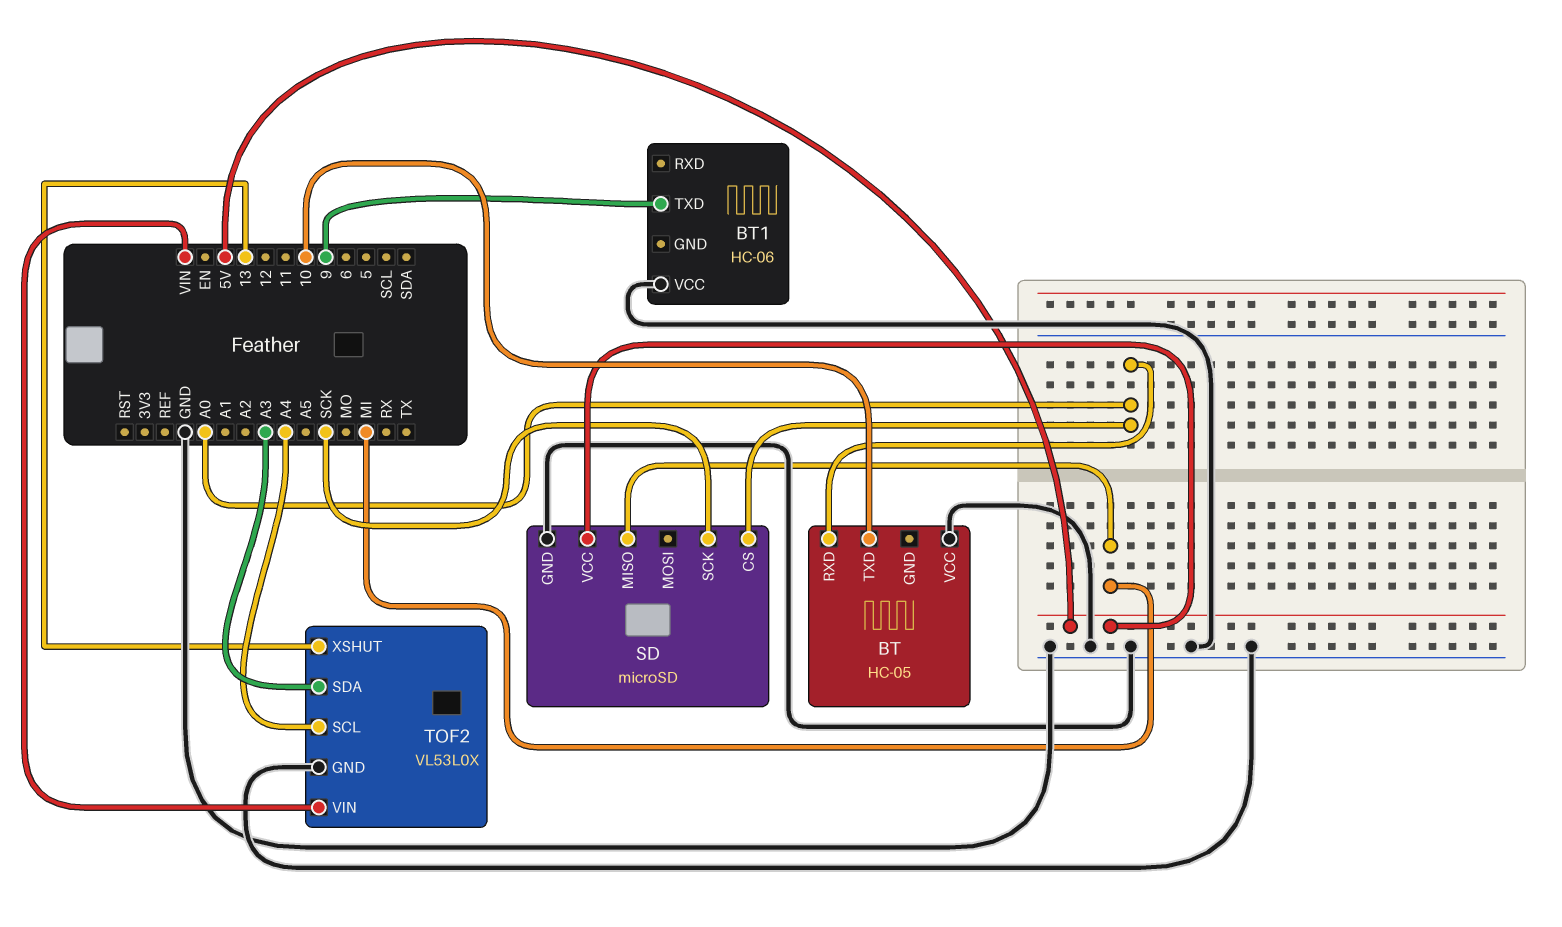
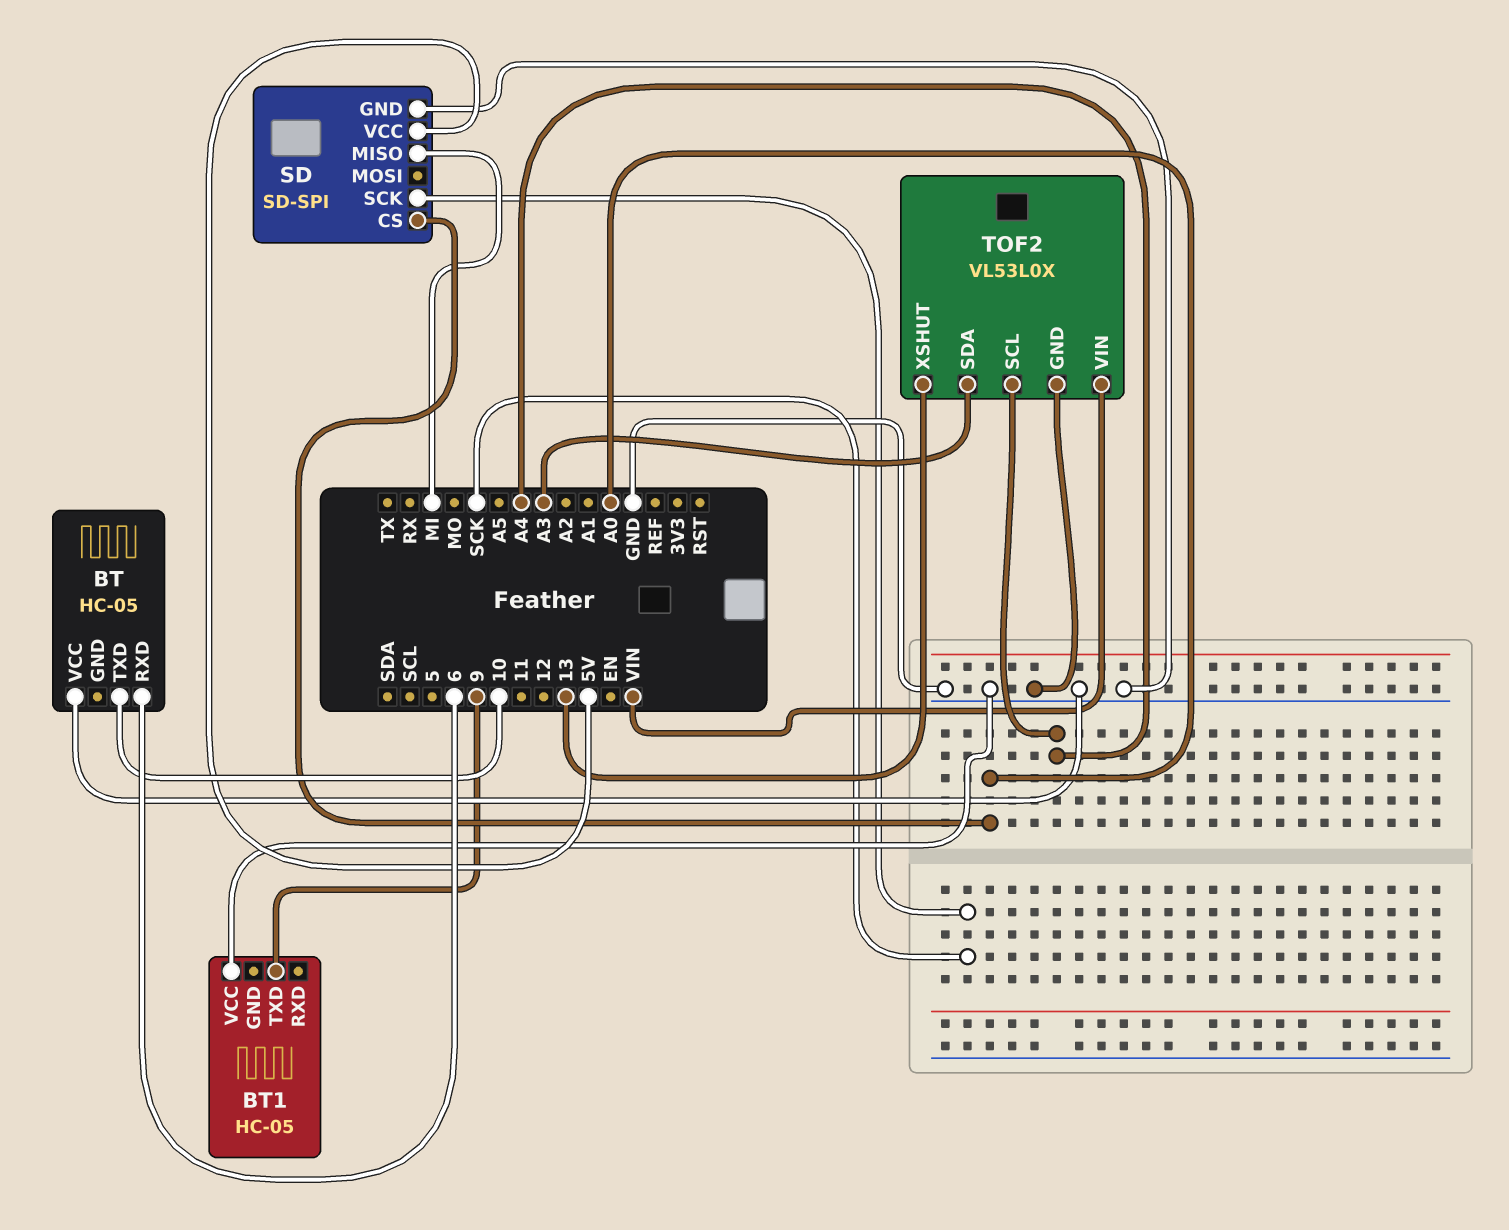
BT pin RXD: A0 -> 6
BT1: HC-06 -> HC-05
SD: microSD -> SD-SPI

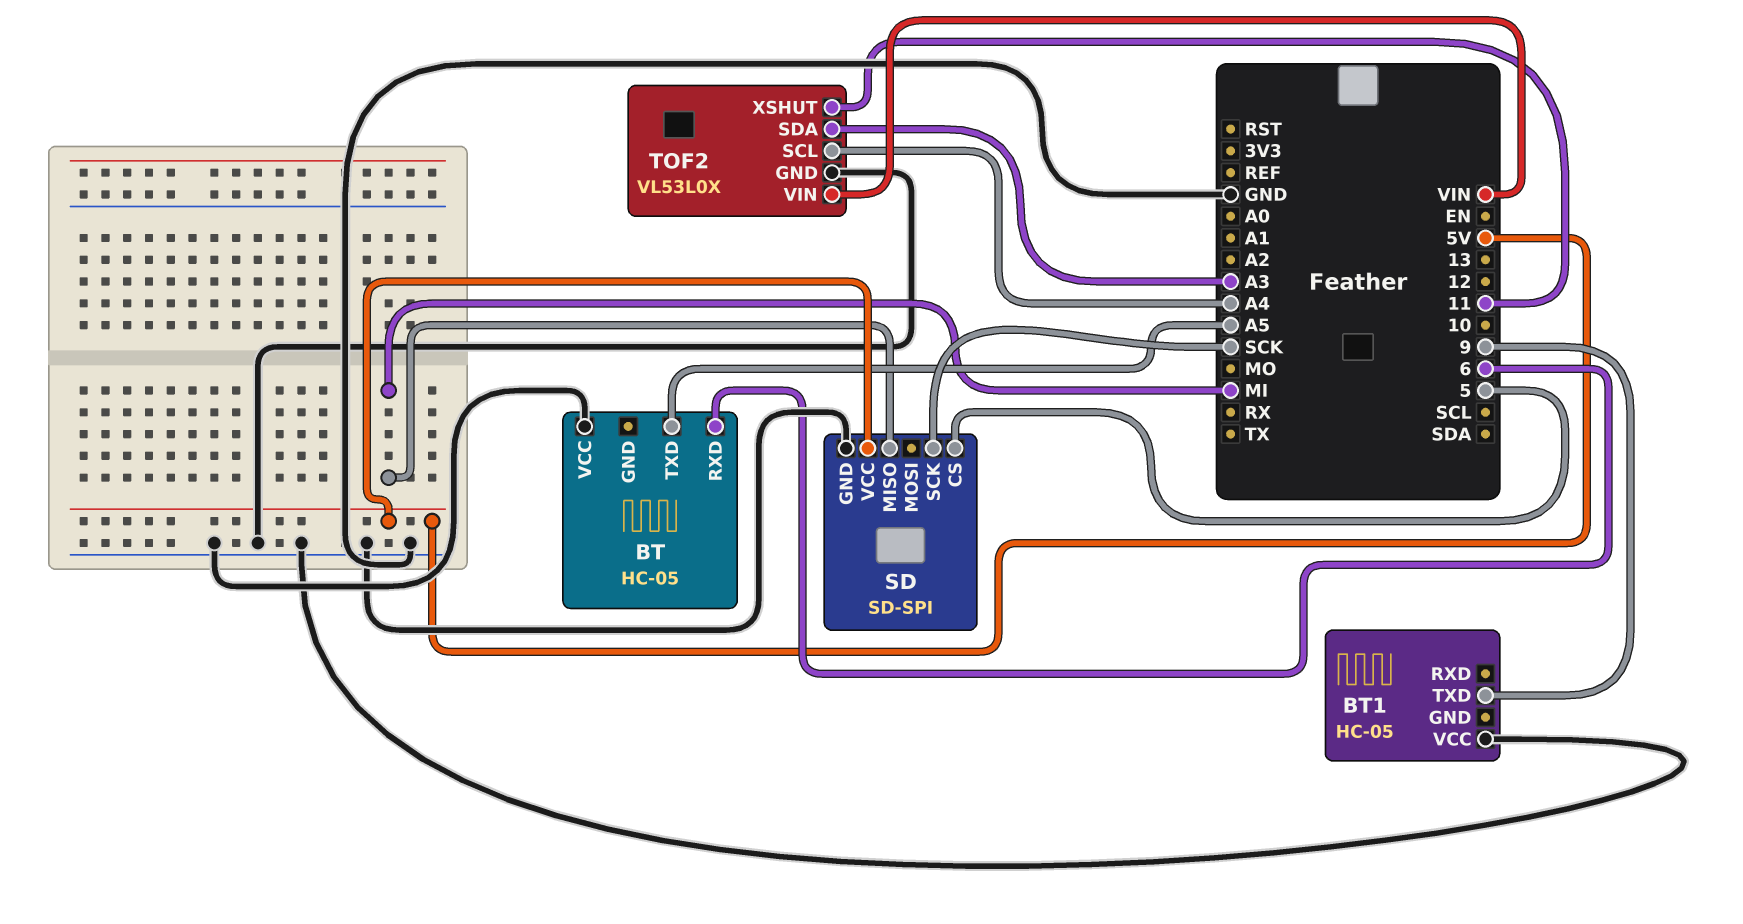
BT pin TXD: 10 -> A5
SD pin CS: A0 -> 5
TOF2 pin XSHUT: 13 -> 11

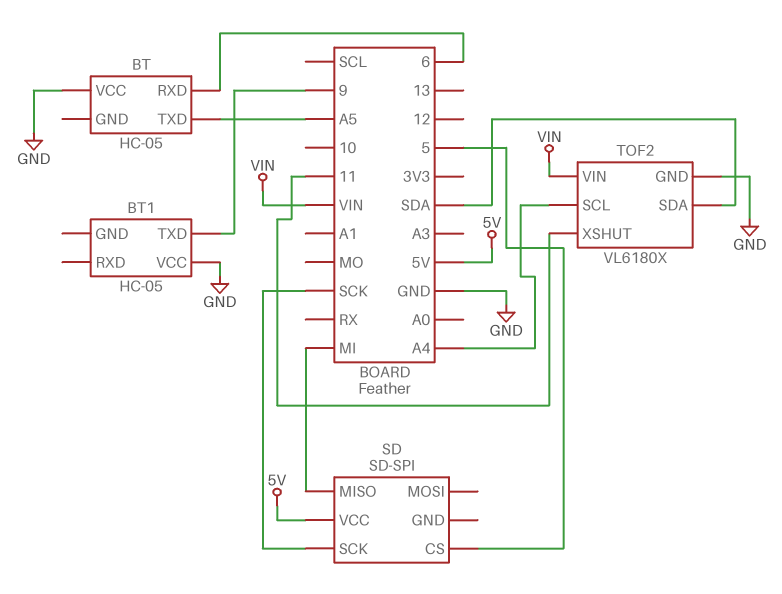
SD pin GND: GND -> none
TOF2: VL53L0X -> VL6180X
TOF2 pin SDA: A3 -> SDA

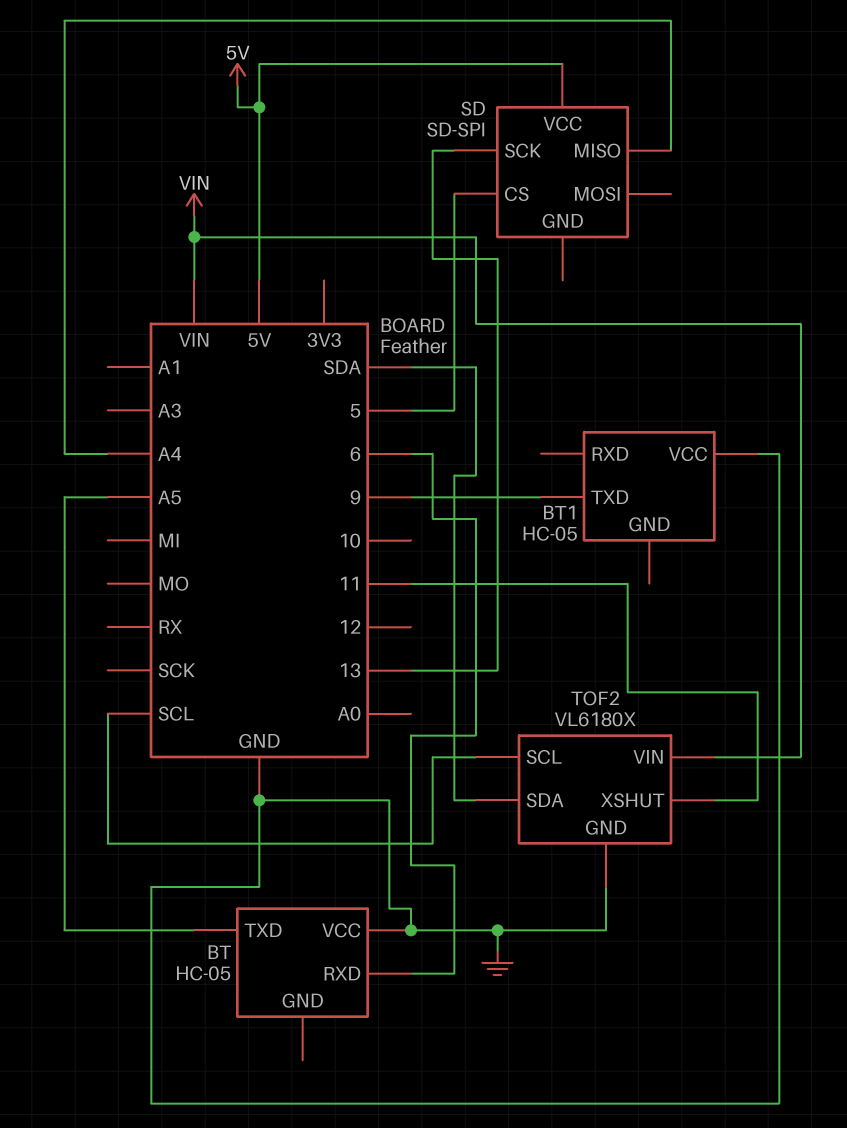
SD pin MISO: MI -> A4
SD pin SCK: SCK -> 13
TOF2 pin SCL: A4 -> SCL

